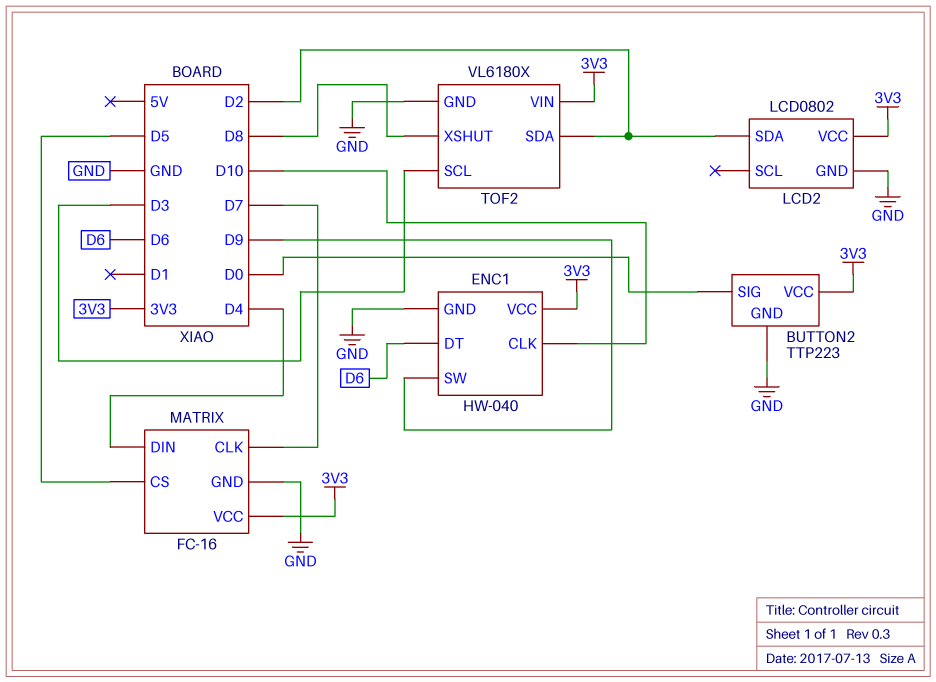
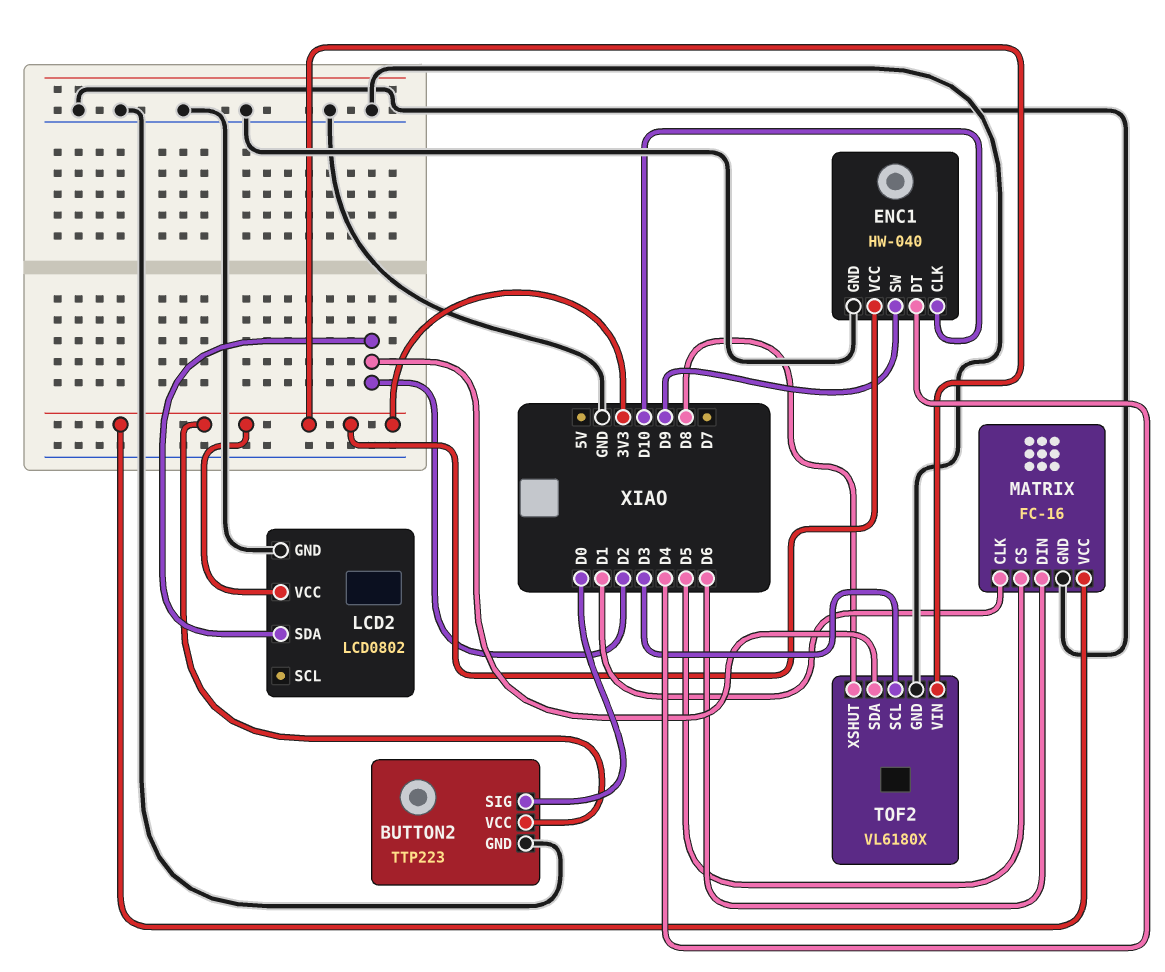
ENC1 pin DT: D6 -> D4
MATRIX pin CLK: D7 -> D1
MATRIX pin DIN: D4 -> D6

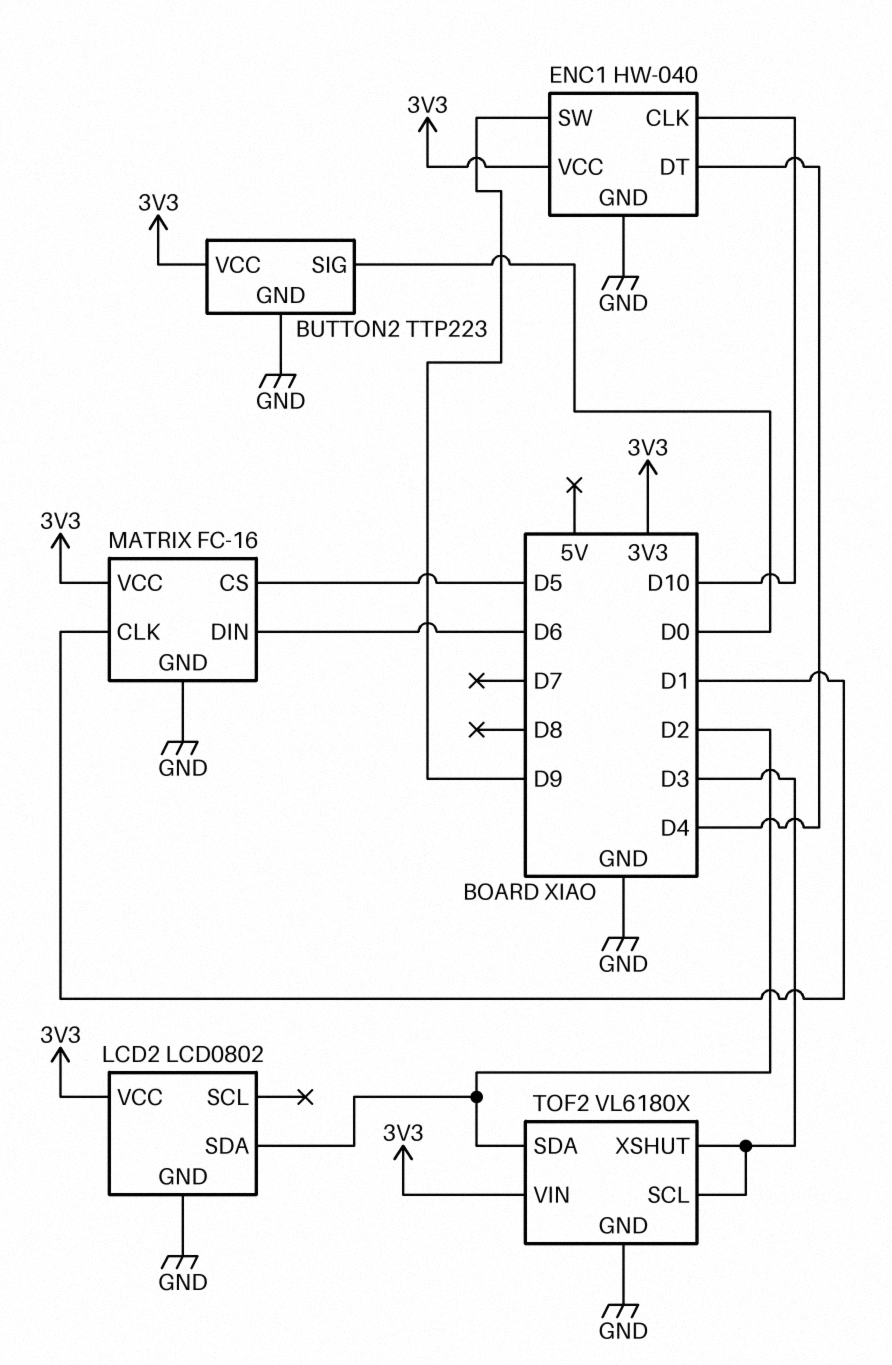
TOF2 pin XSHUT: D8 -> D3

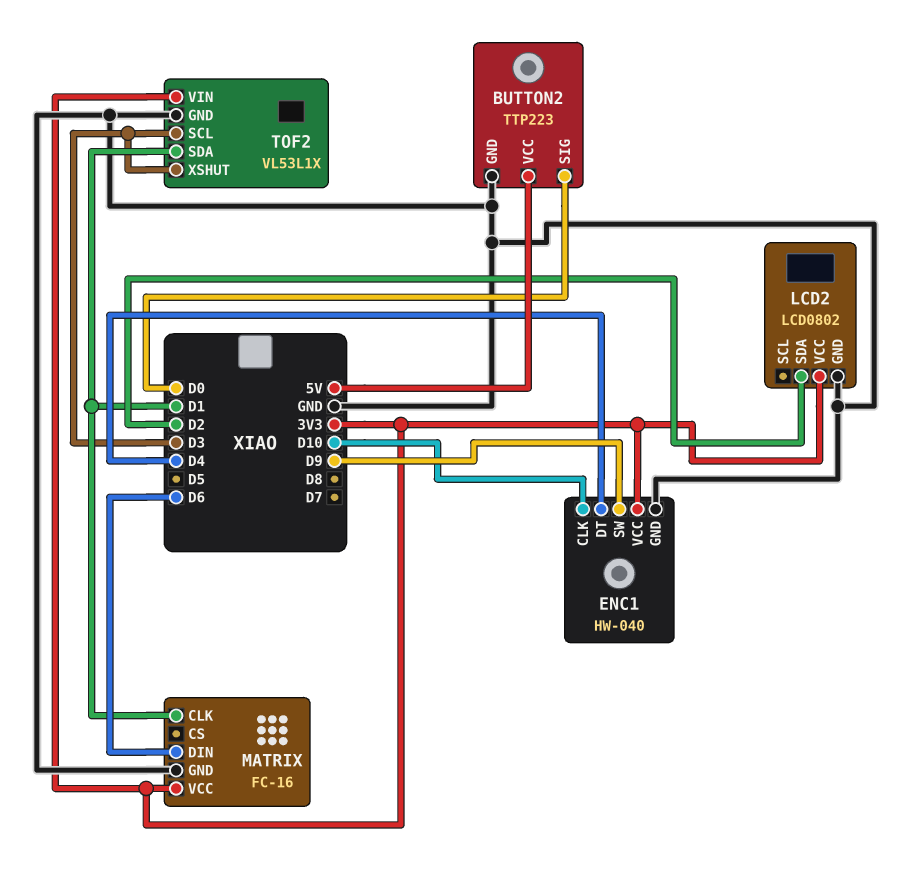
BUTTON2 pin VCC: 3V3 -> 5V
MATRIX pin CS: D5 -> none
TOF2: VL6180X -> VL53L1X
TOF2 pin SDA: D2 -> D1

